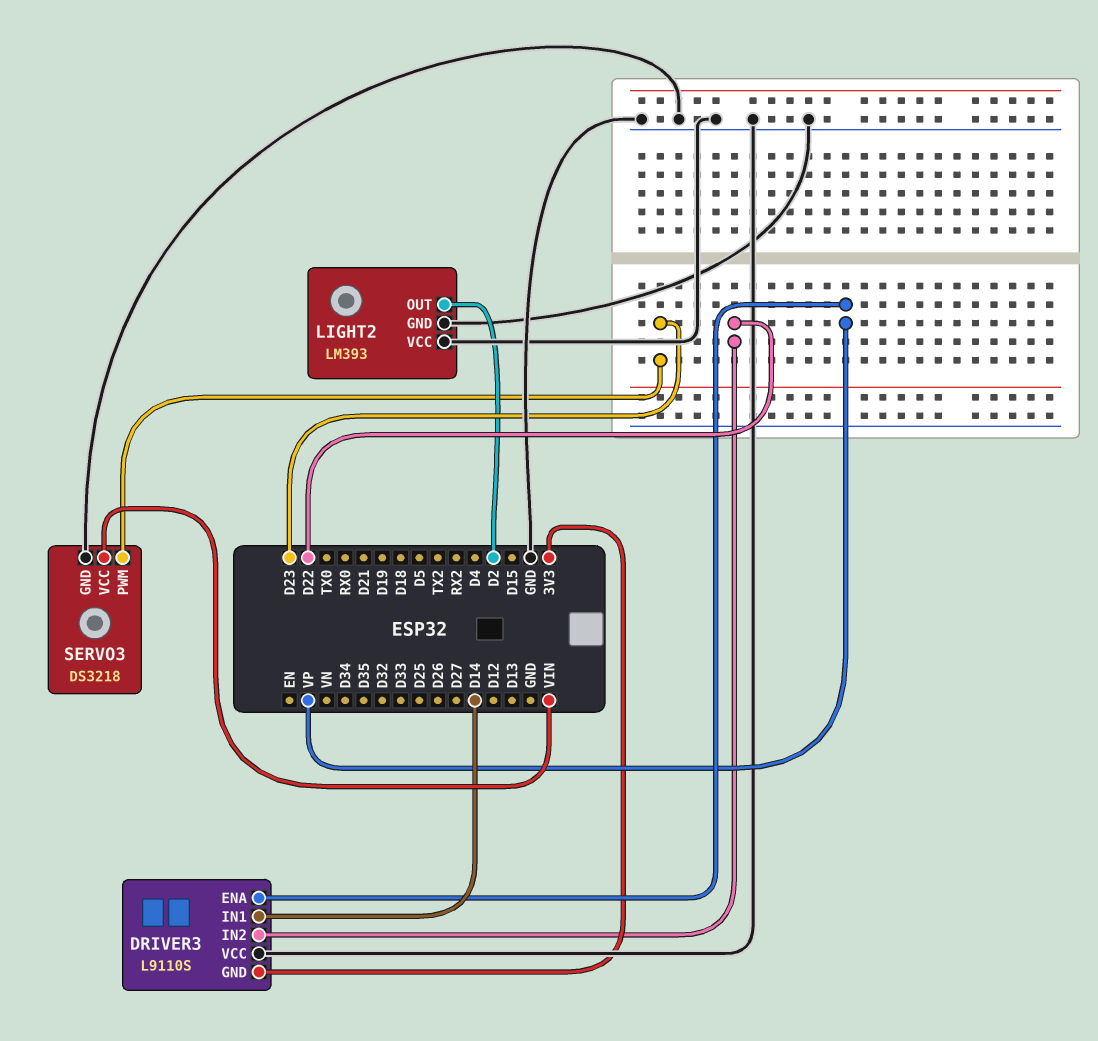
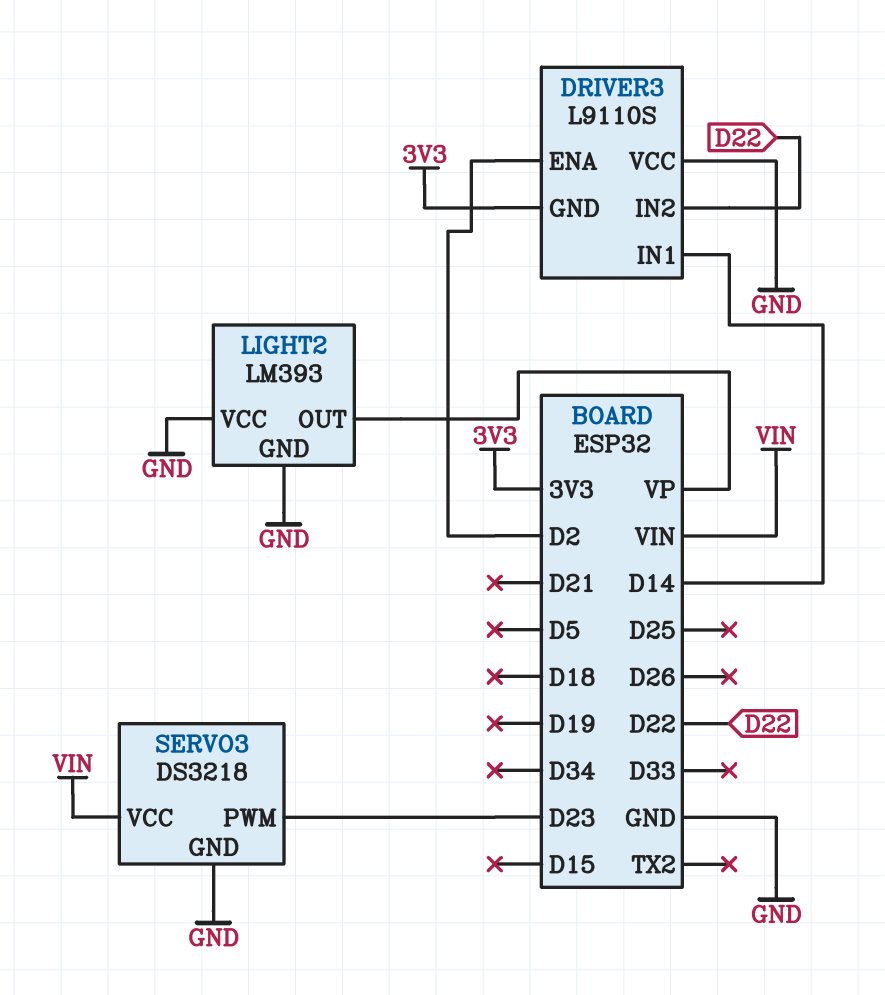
DRIVER3 pin ENA: VP -> D2
LIGHT2 pin OUT: D2 -> VP

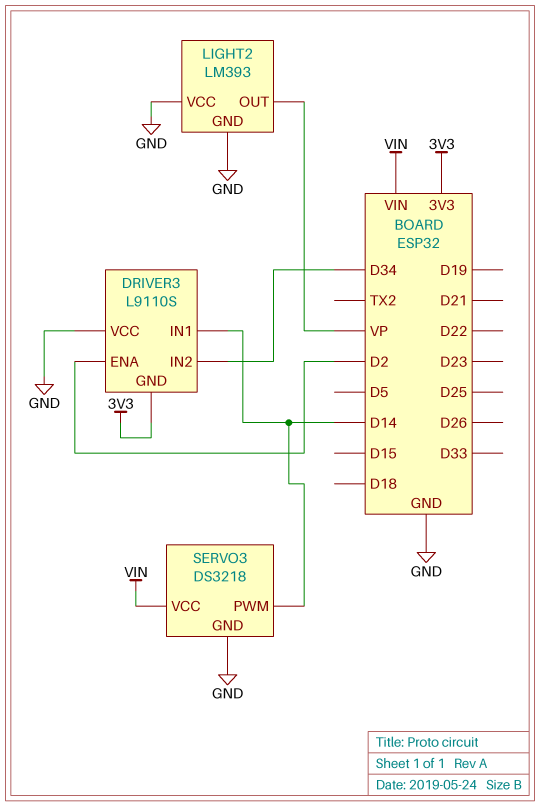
DRIVER3 pin IN2: D22 -> D34
SERVO3 pin PWM: D23 -> D14

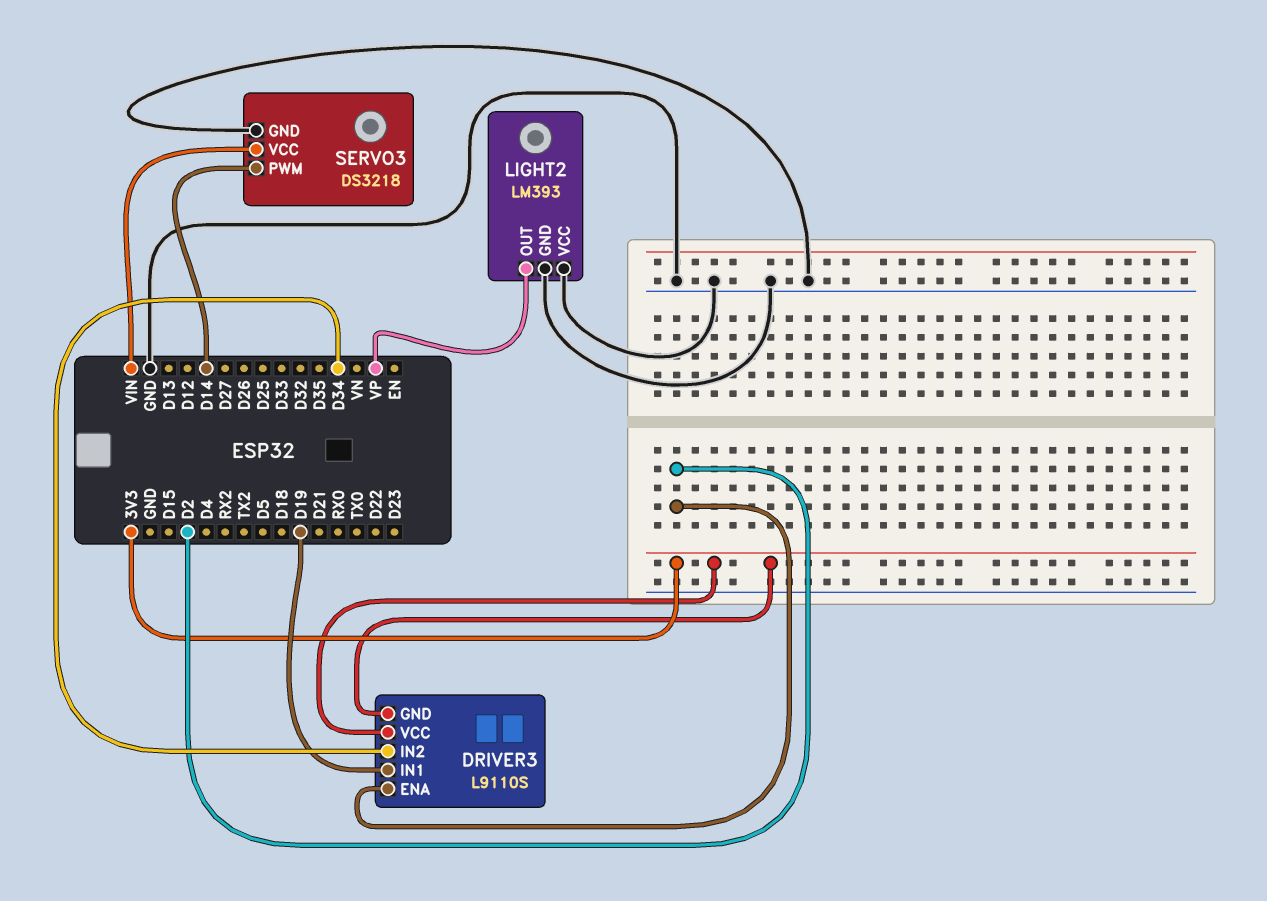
DRIVER3 pin IN1: D14 -> D19
DRIVER3 pin VCC: GND -> 3V3

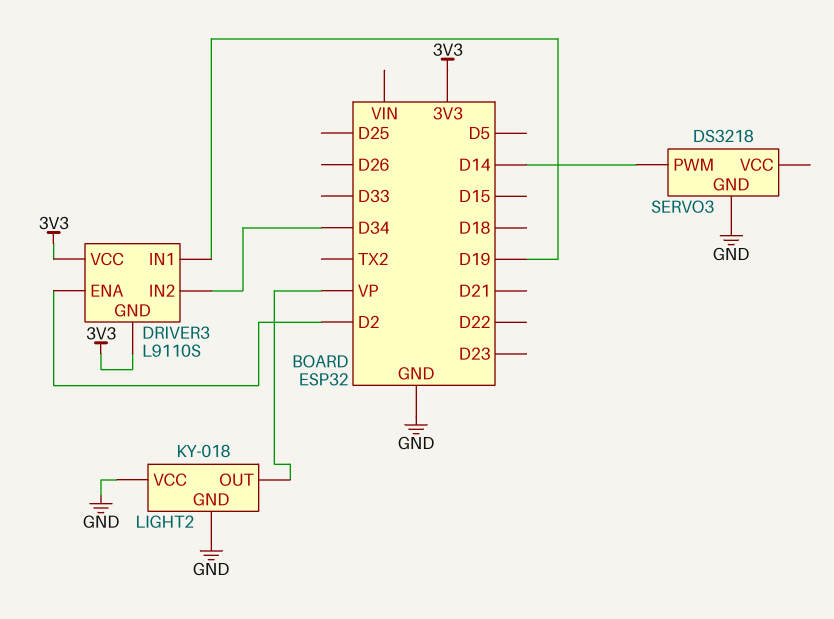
LIGHT2: LM393 -> KY-018
SERVO3 pin VCC: VIN -> none

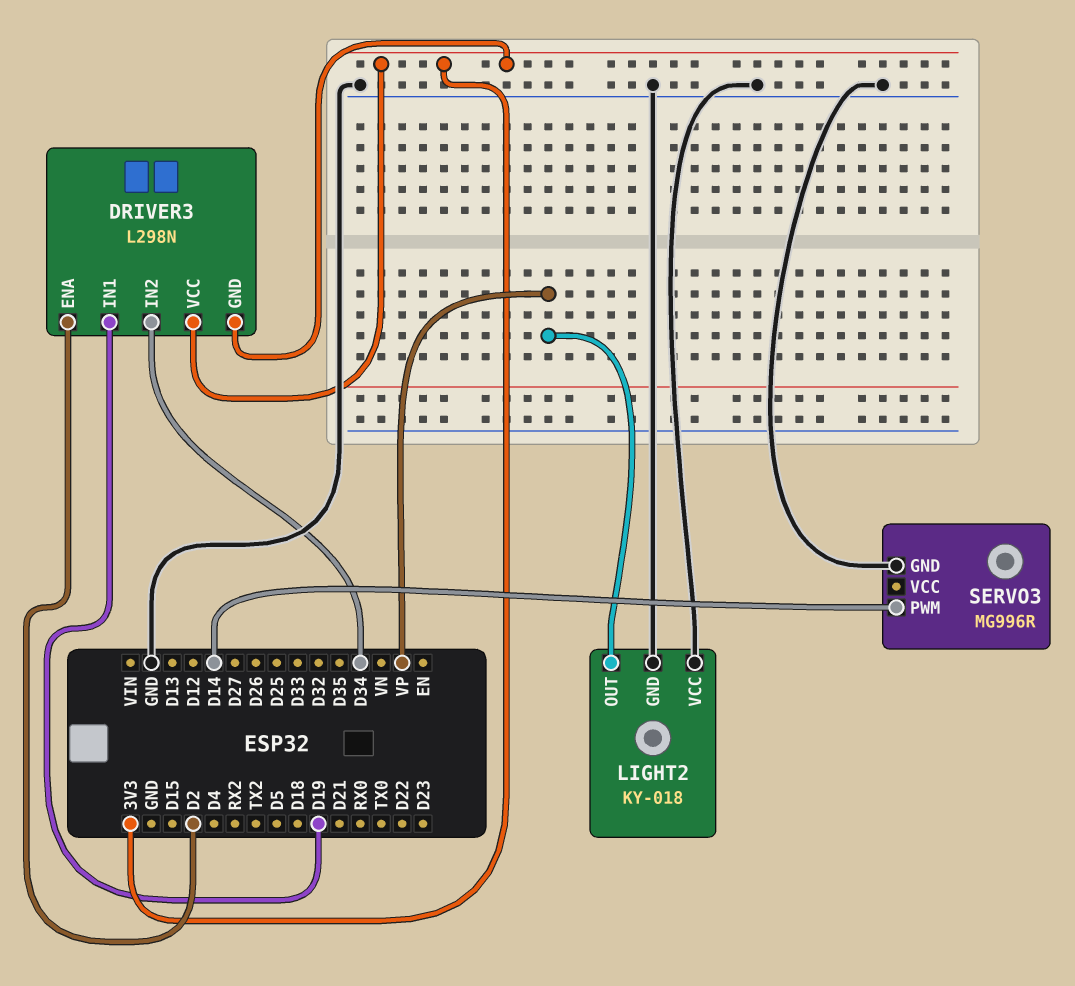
DRIVER3: L9110S -> L298N
SERVO3: DS3218 -> MG996R

